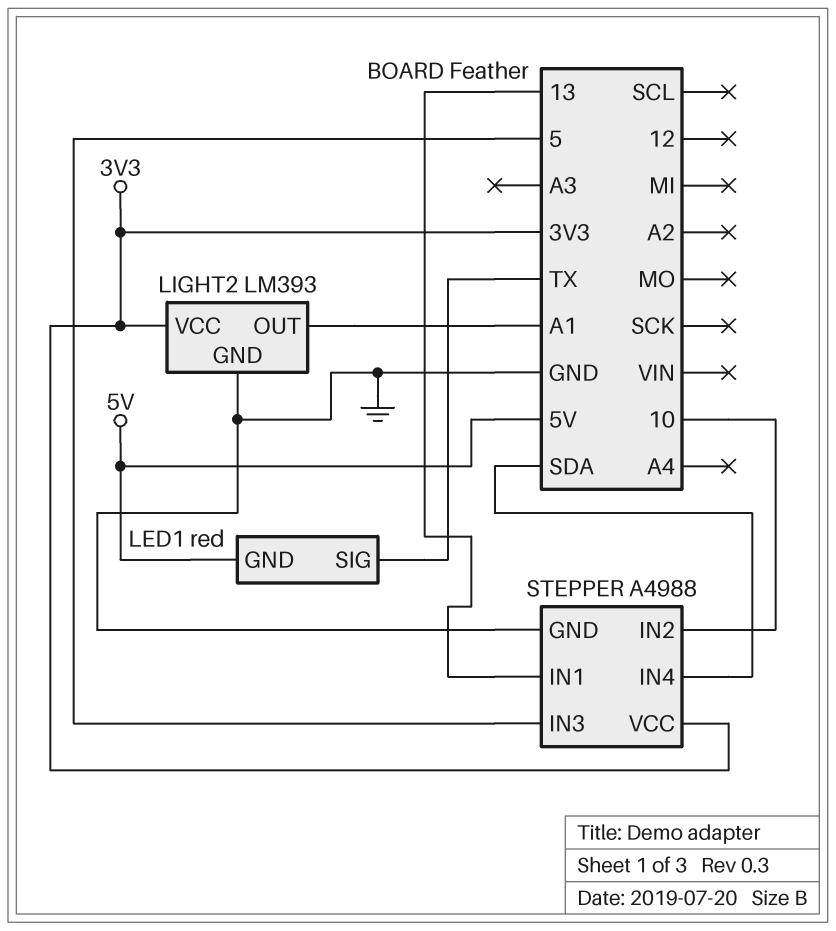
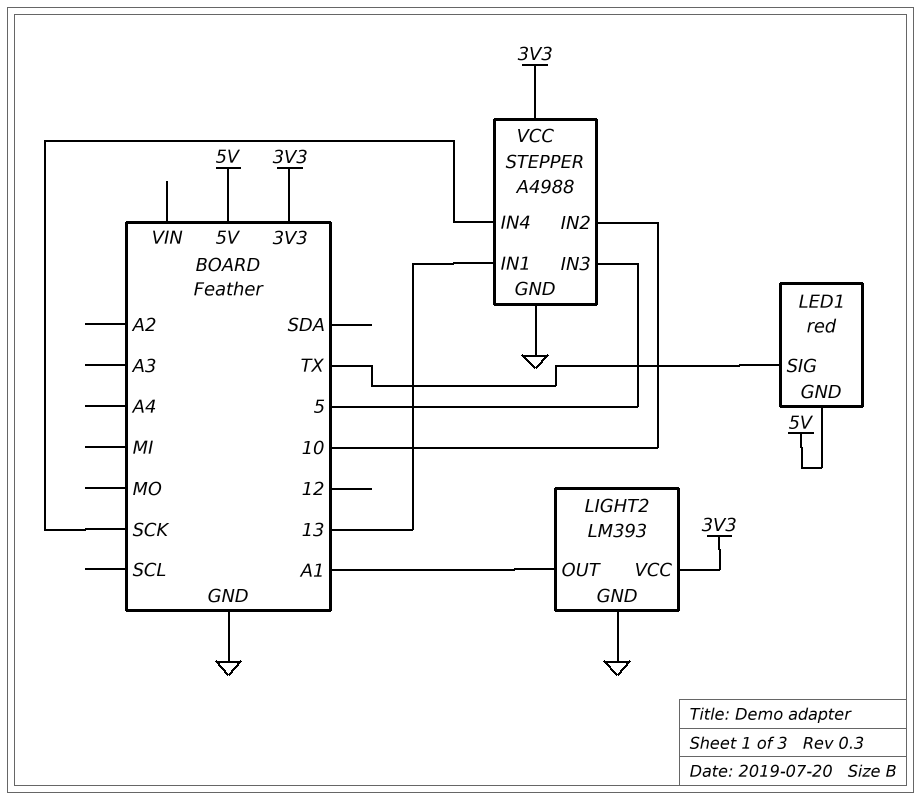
STEPPER pin IN4: SDA -> SCK

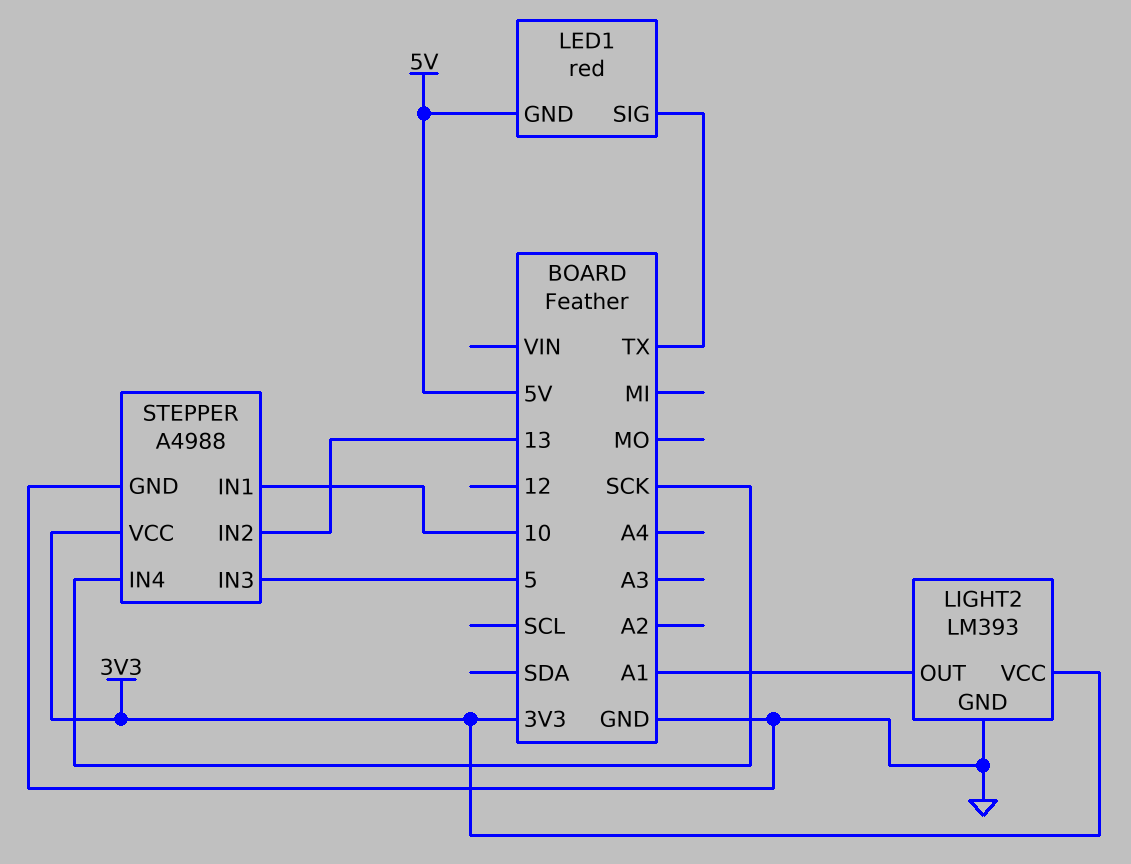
STEPPER pin IN1: 13 -> 10
STEPPER pin IN2: 10 -> 13

